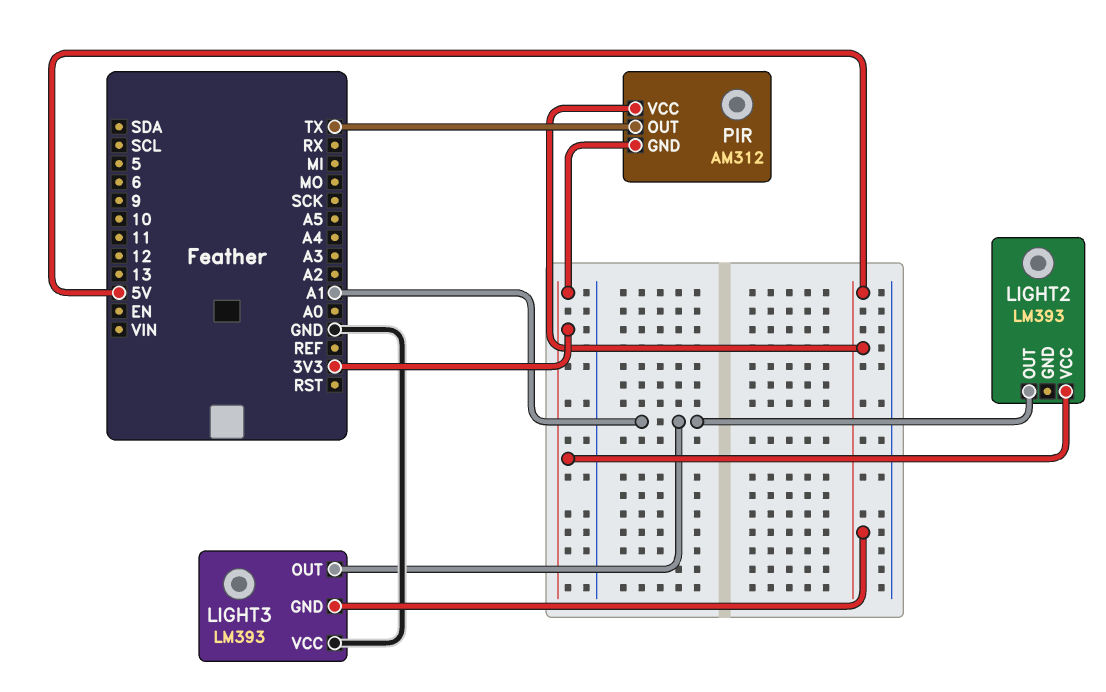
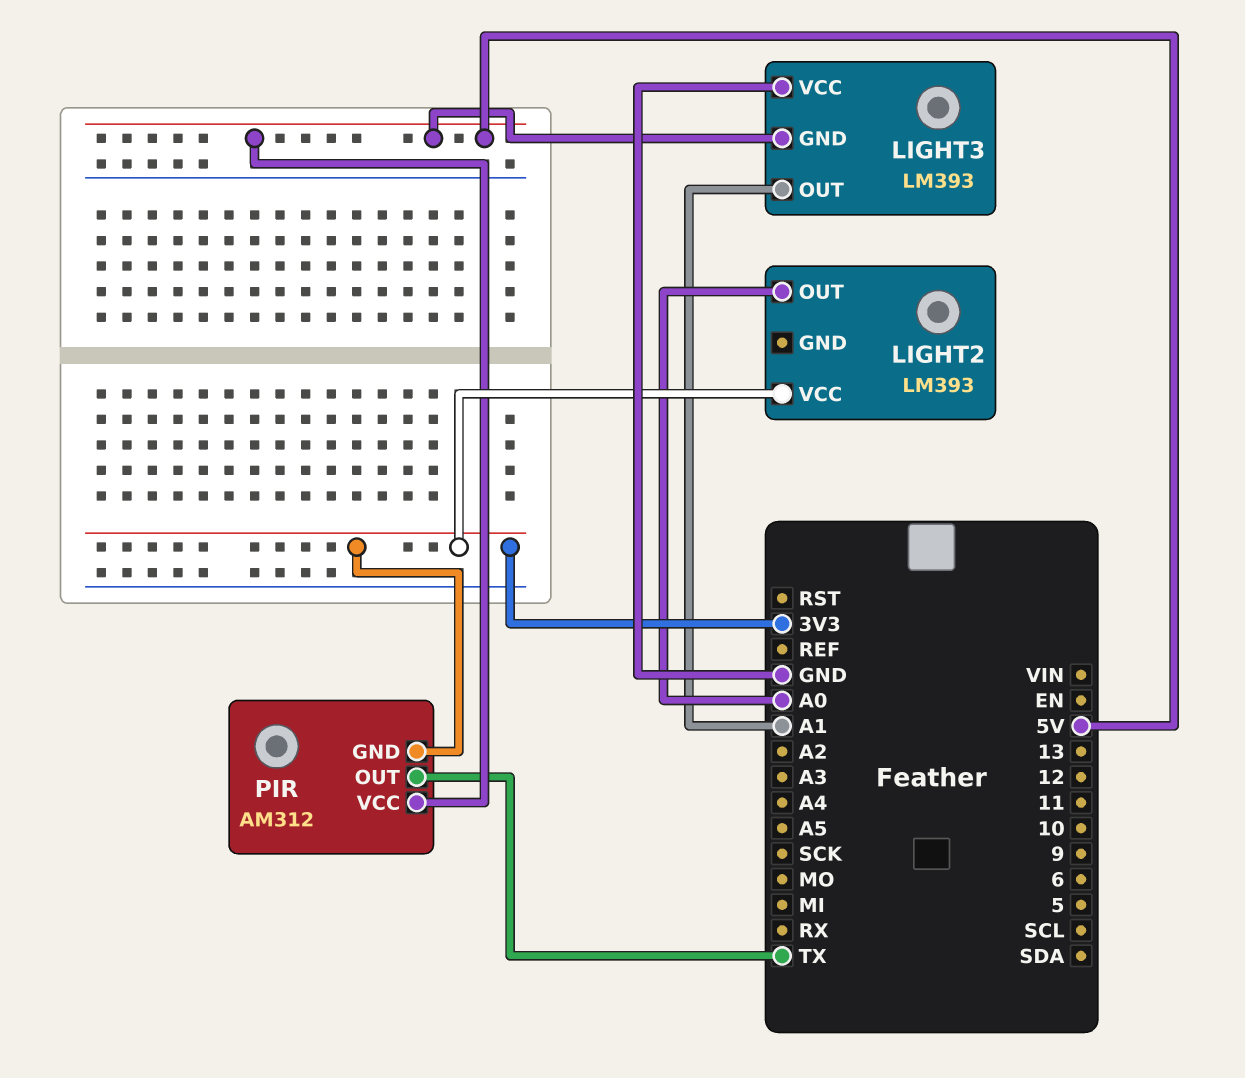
LIGHT2 pin OUT: A1 -> A0

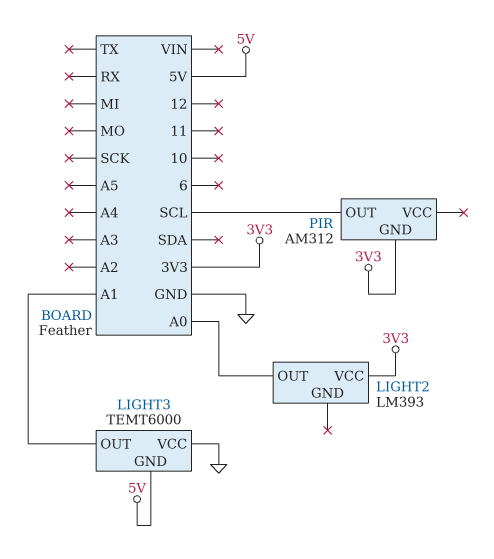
LIGHT3: LM393 -> TEMT6000
PIR pin OUT: TX -> SCL
PIR pin VCC: 5V -> none

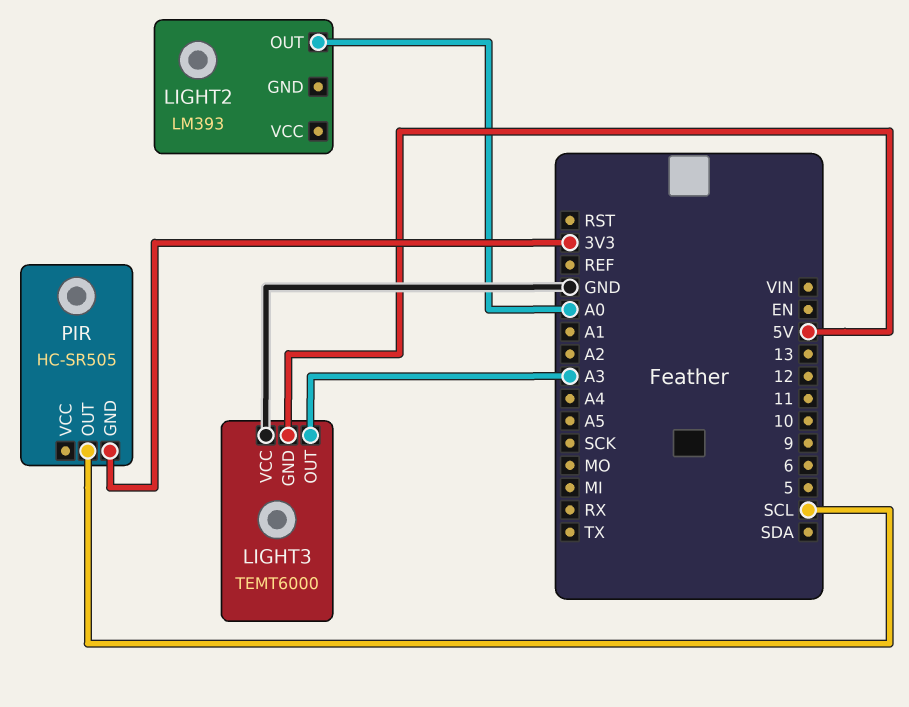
LIGHT2 pin VCC: 3V3 -> none
LIGHT3 pin OUT: A1 -> A3
PIR: AM312 -> HC-SR505

